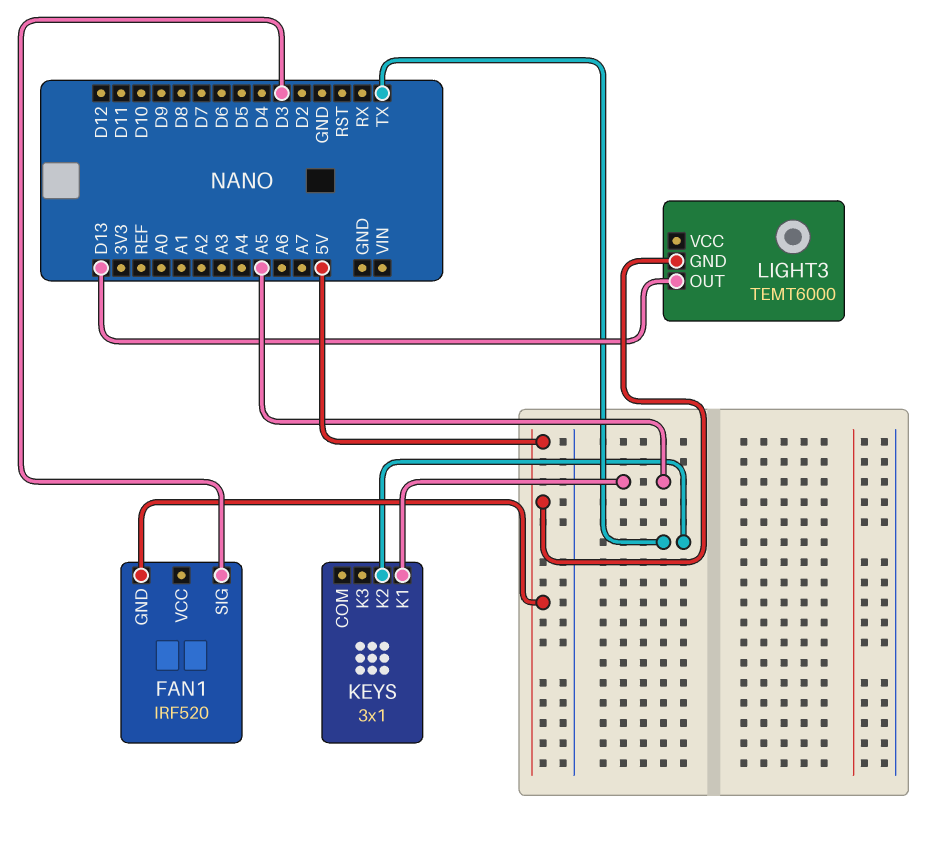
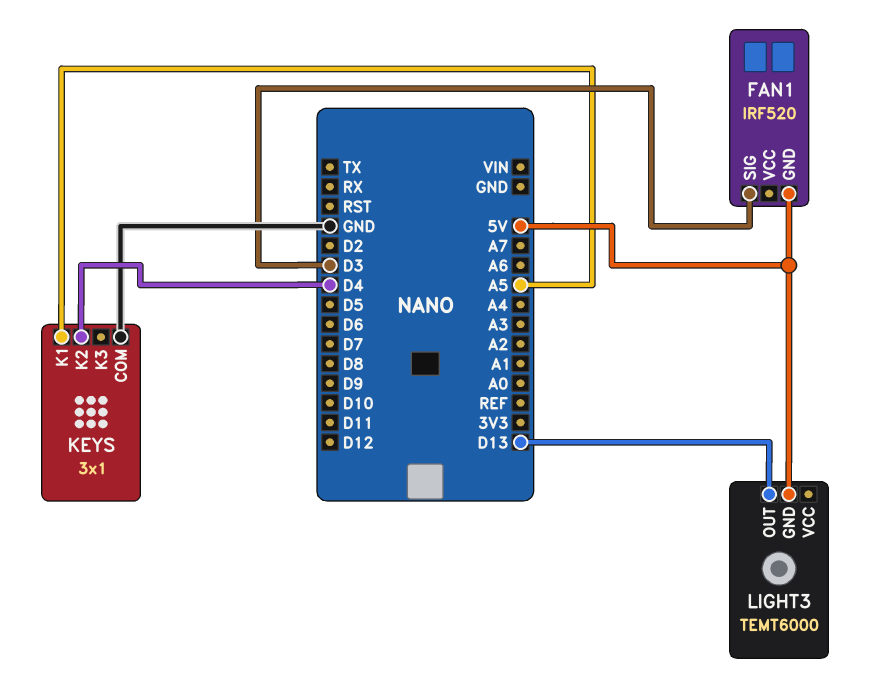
KEYS pin COM: none -> GND
KEYS pin K2: TX -> D4

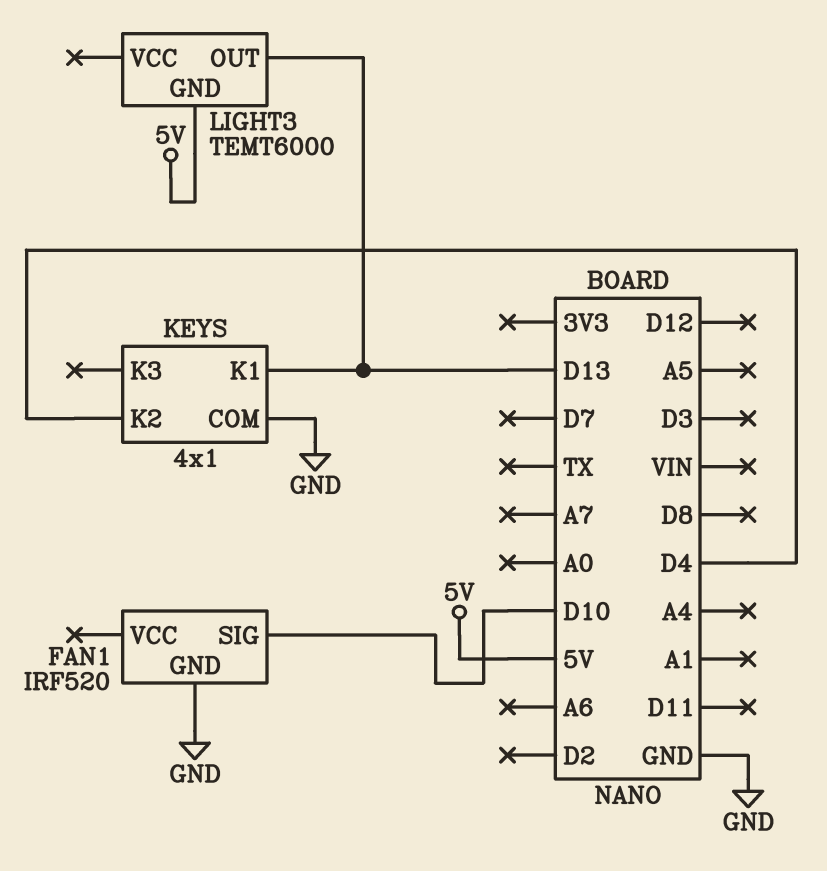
FAN1 pin GND: 5V -> GND
FAN1 pin SIG: D3 -> D10
KEYS: 3x1 -> 4x1
KEYS pin K1: A5 -> D13

